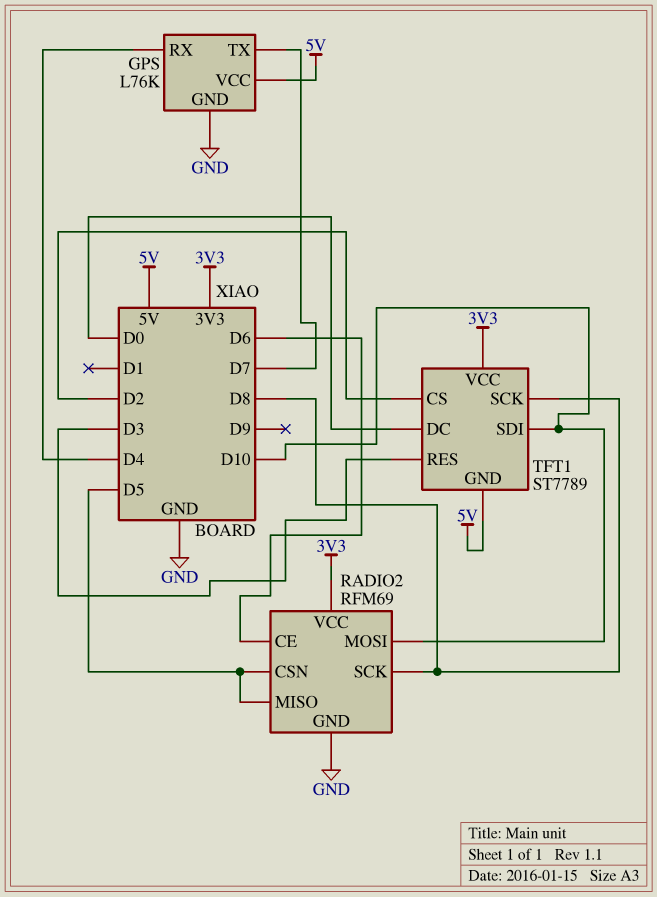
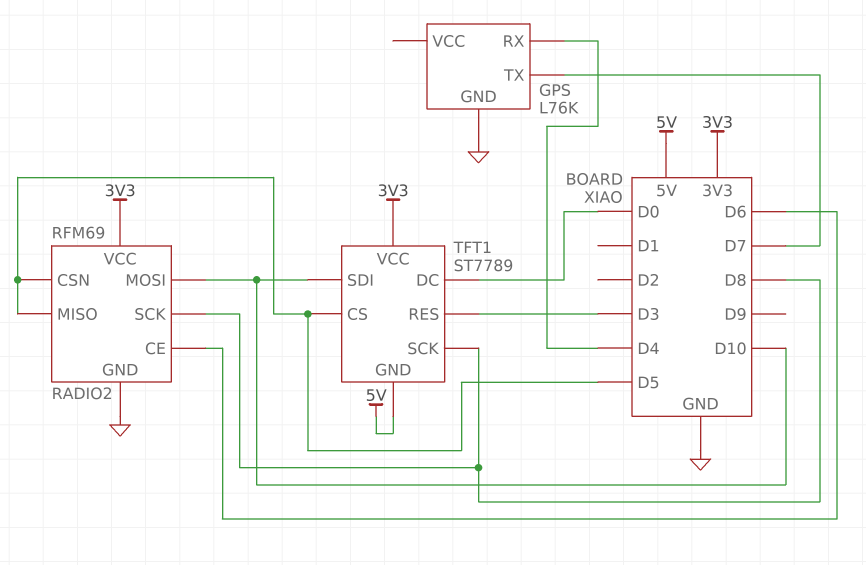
GPS pin VCC: 5V -> none
TFT1 pin CS: D2 -> D5

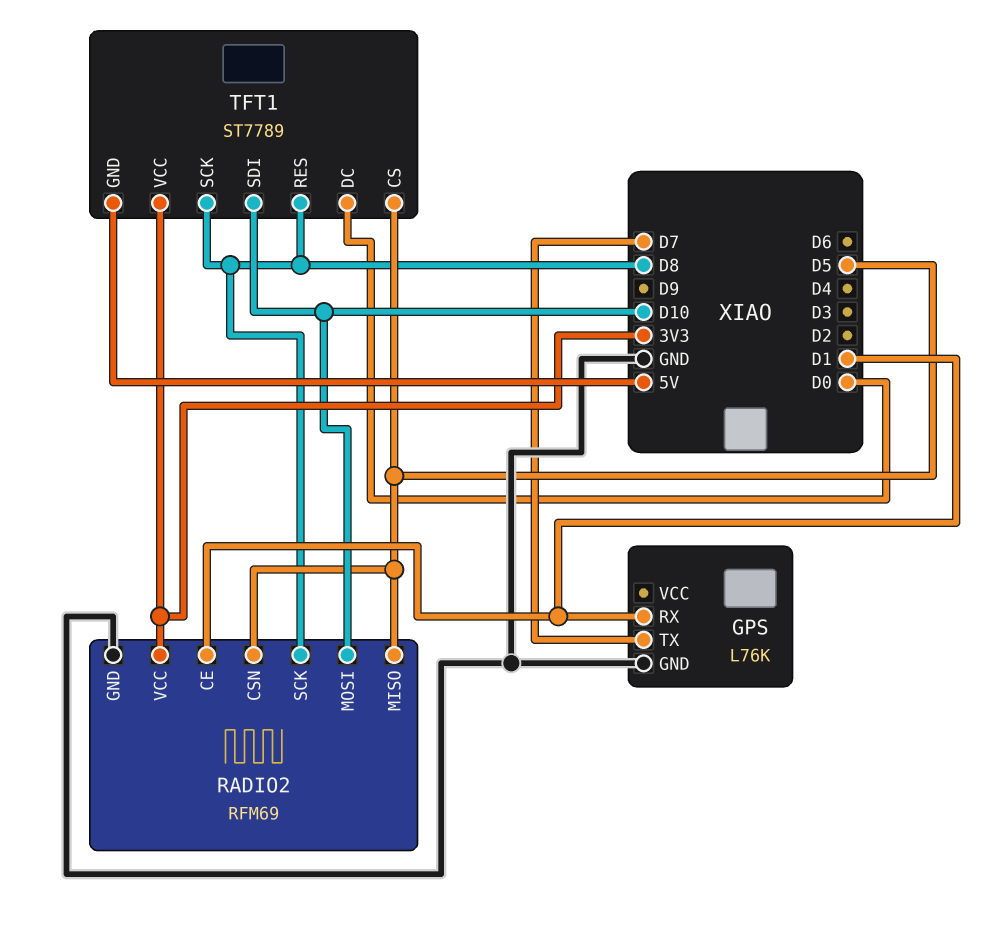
GPS pin RX: D4 -> D1
RADIO2 pin CE: D6 -> D1
TFT1 pin RES: D3 -> D8

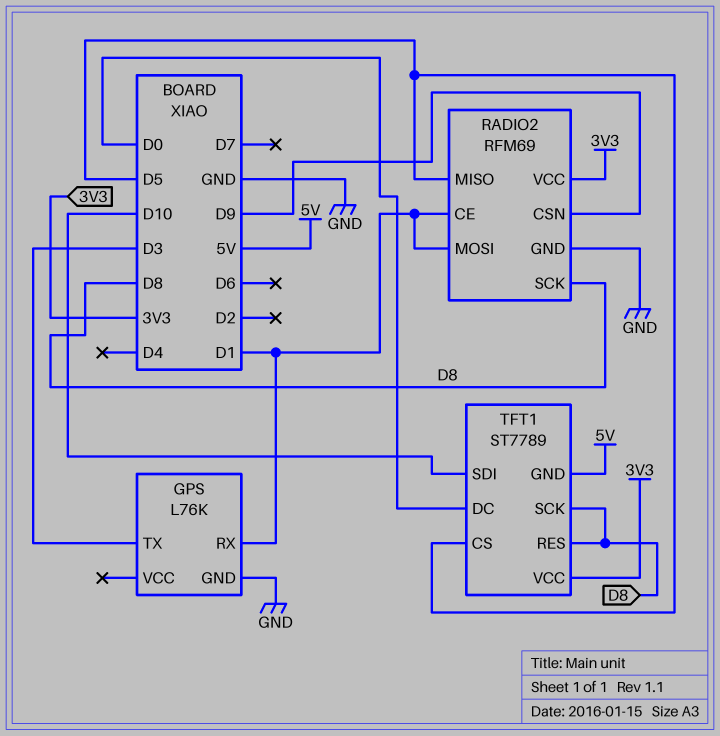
GPS pin TX: D7 -> D3
RADIO2 pin CSN: D5 -> D9
RADIO2 pin MOSI: D10 -> D1

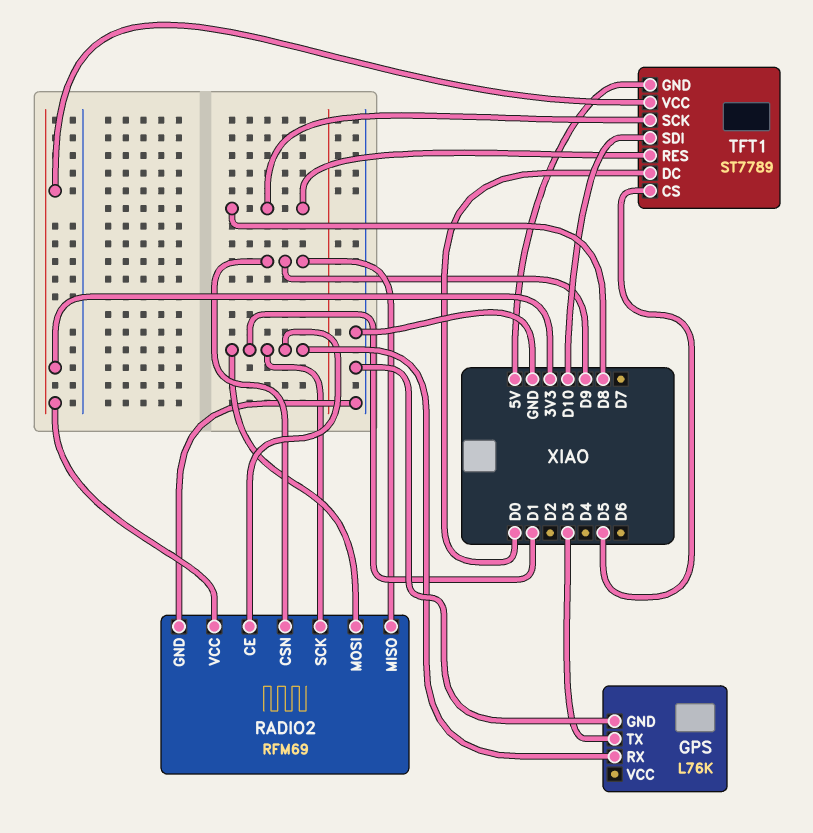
RADIO2 pin MISO: D5 -> D9
RADIO2 pin SCK: D8 -> D1

